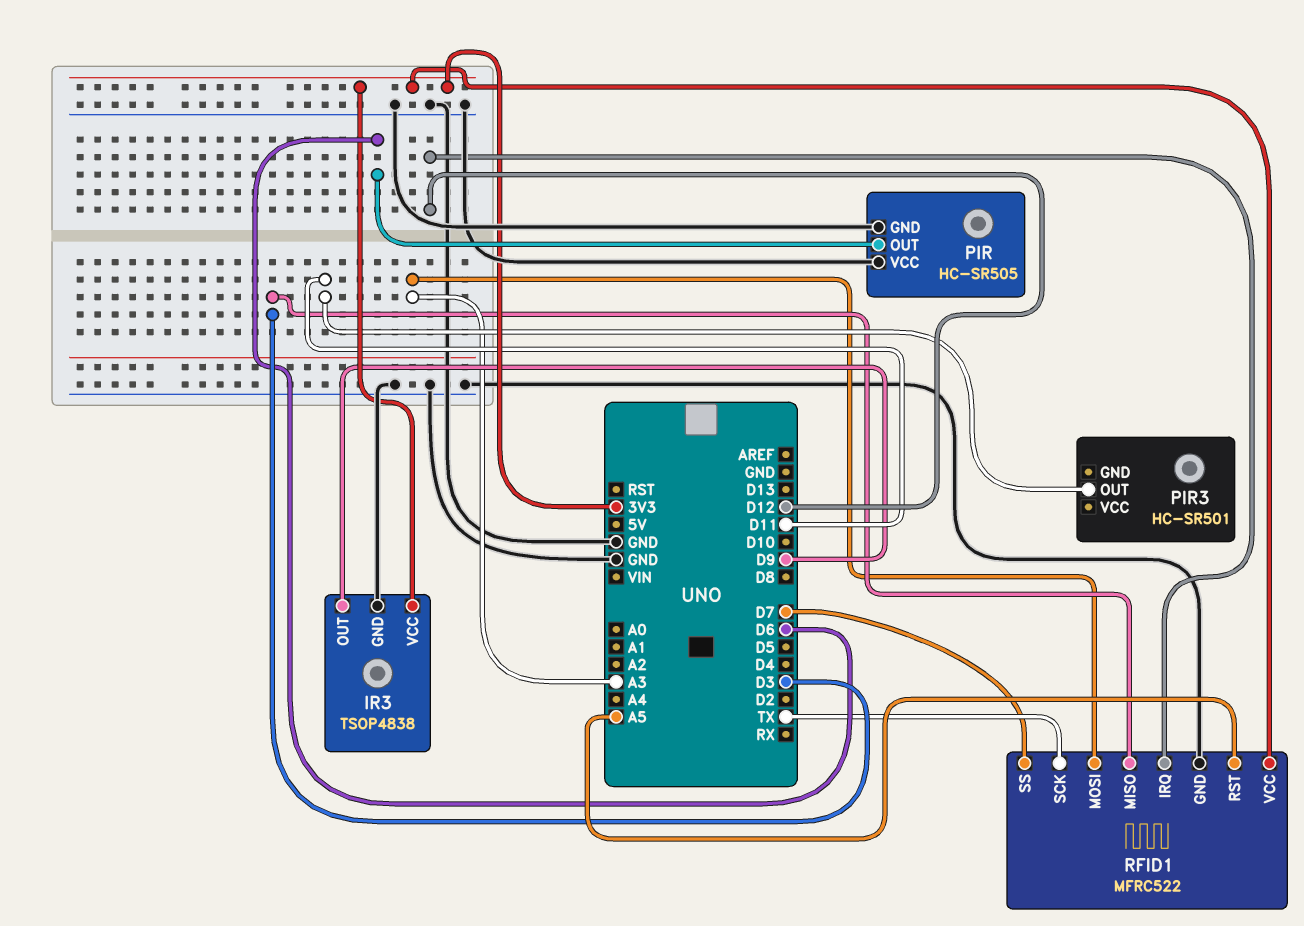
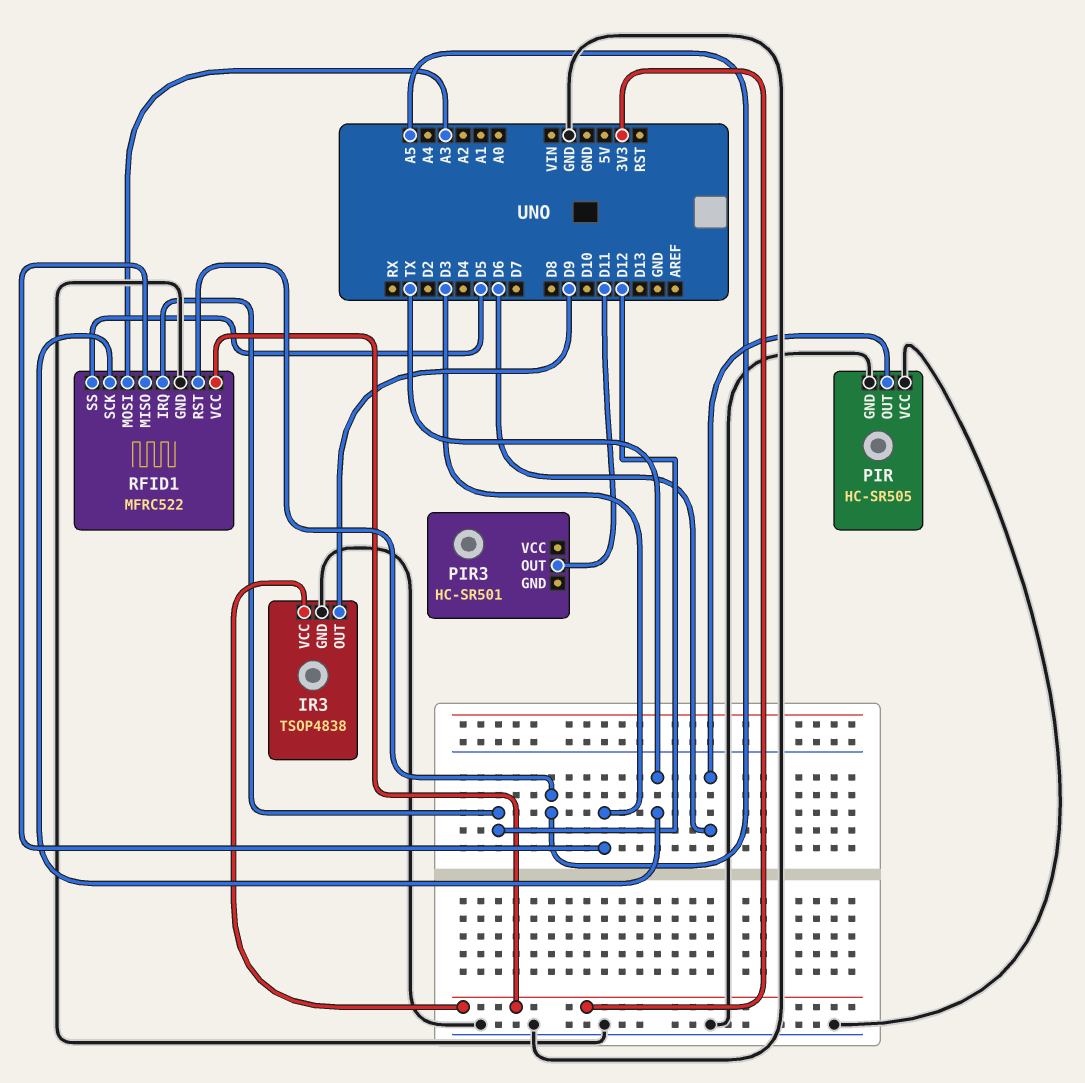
RFID1 pin SS: D7 -> D5

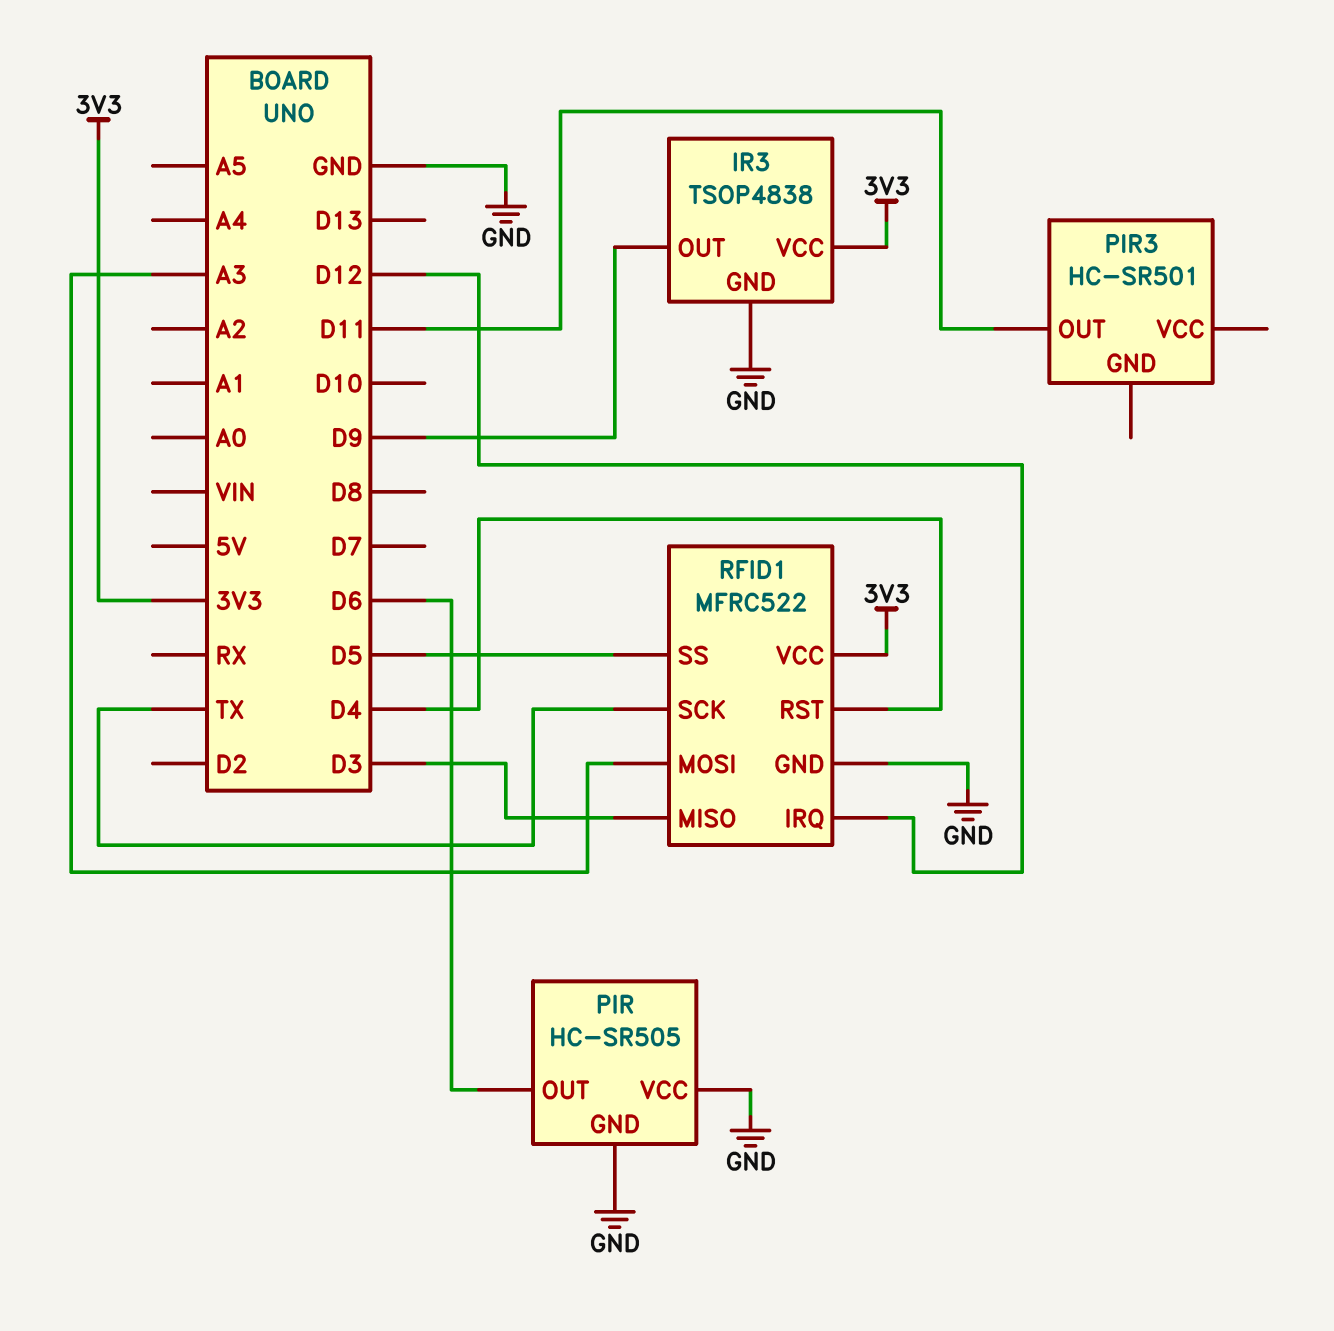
RFID1 pin RST: A5 -> D4

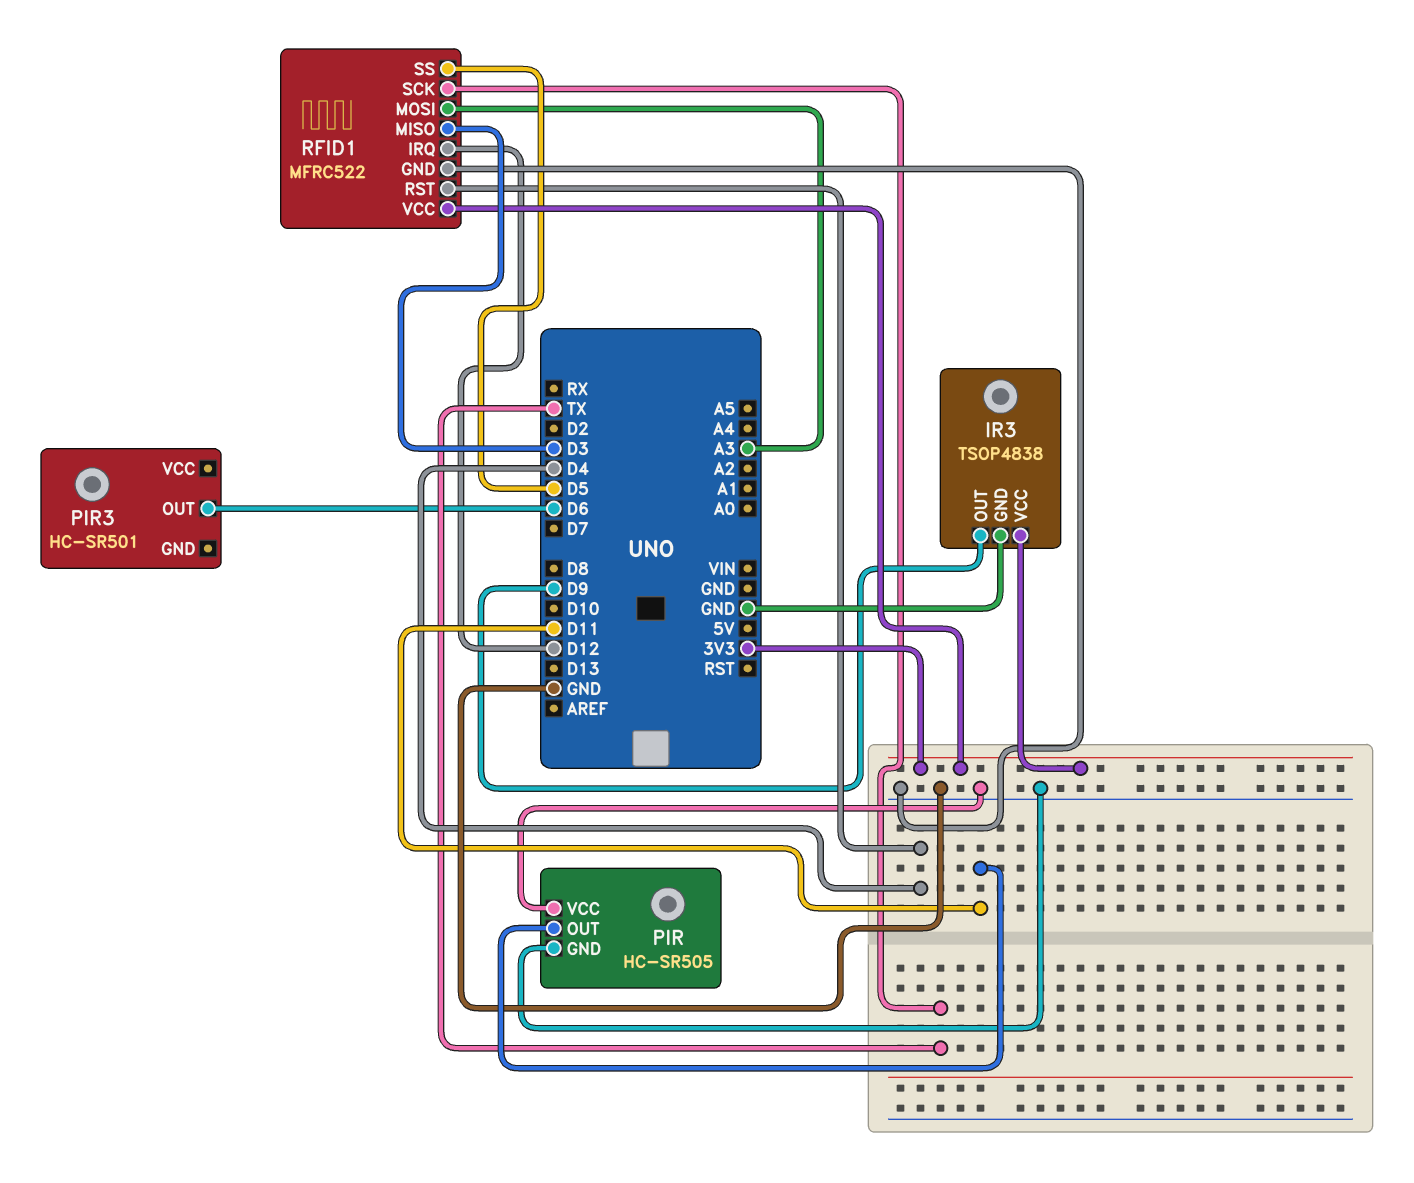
PIR pin OUT: D6 -> D11
PIR3 pin OUT: D11 -> D6

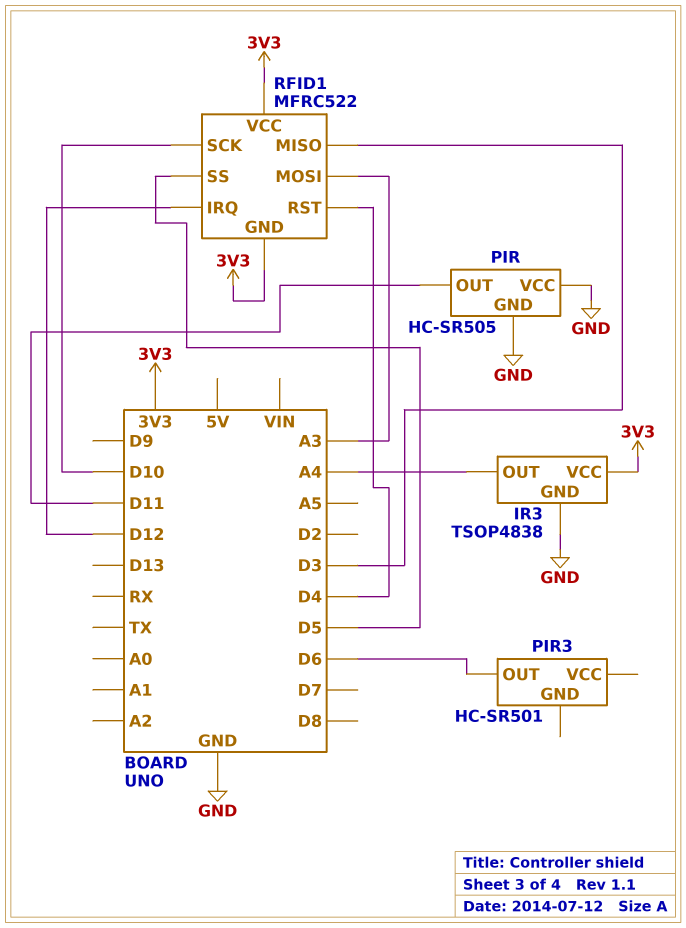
IR3 pin OUT: D9 -> A4
RFID1 pin GND: GND -> 3V3
RFID1 pin SCK: TX -> D10

